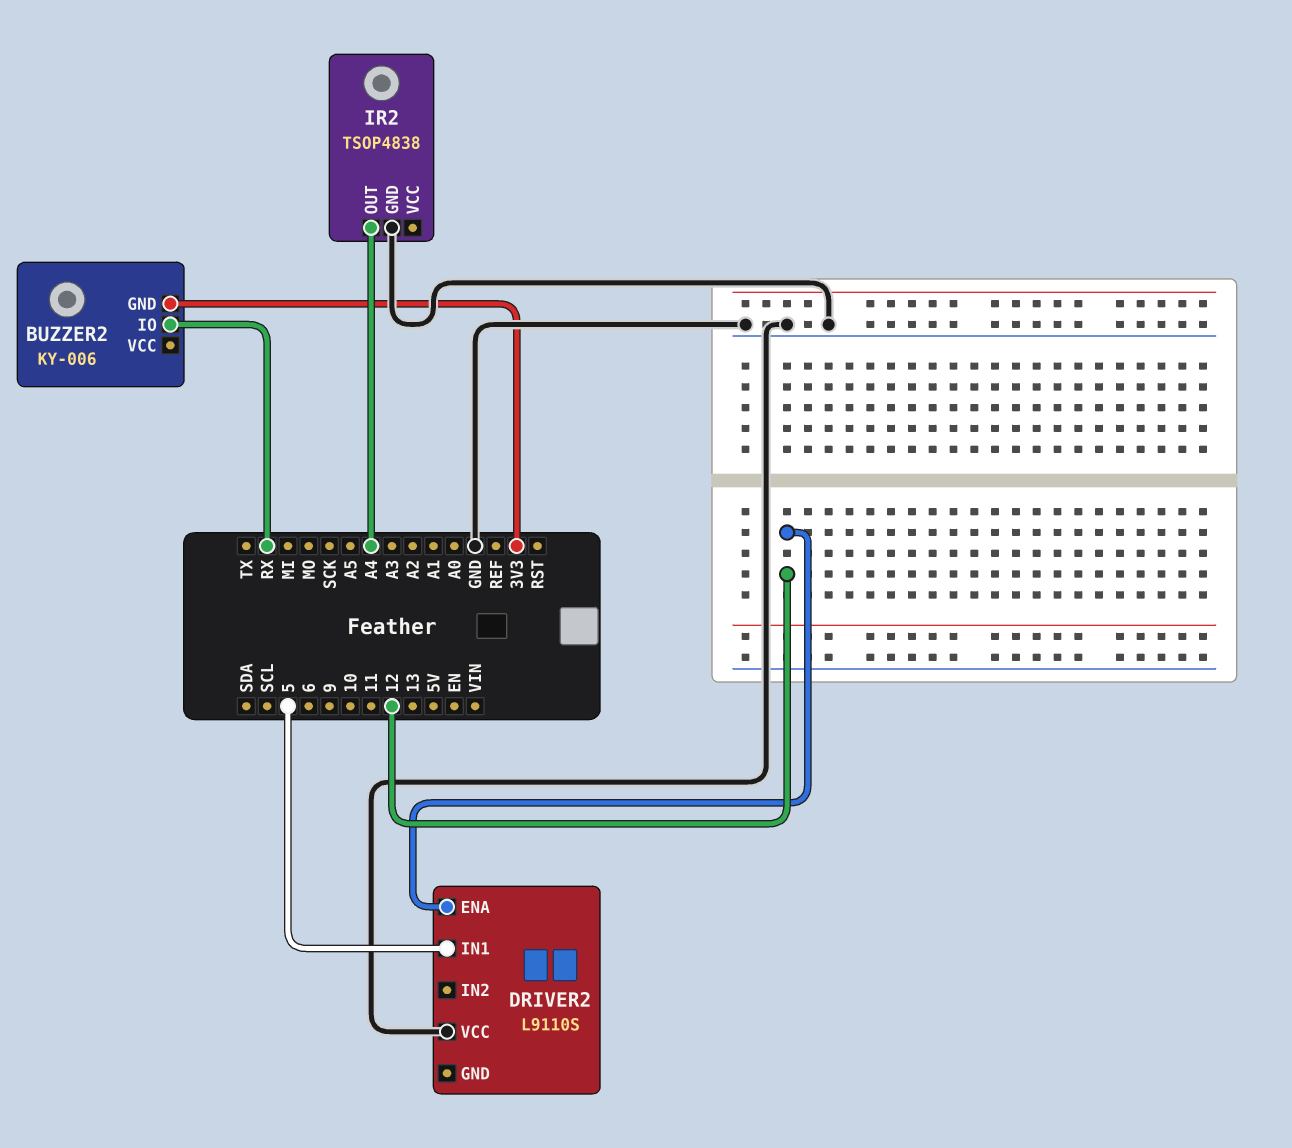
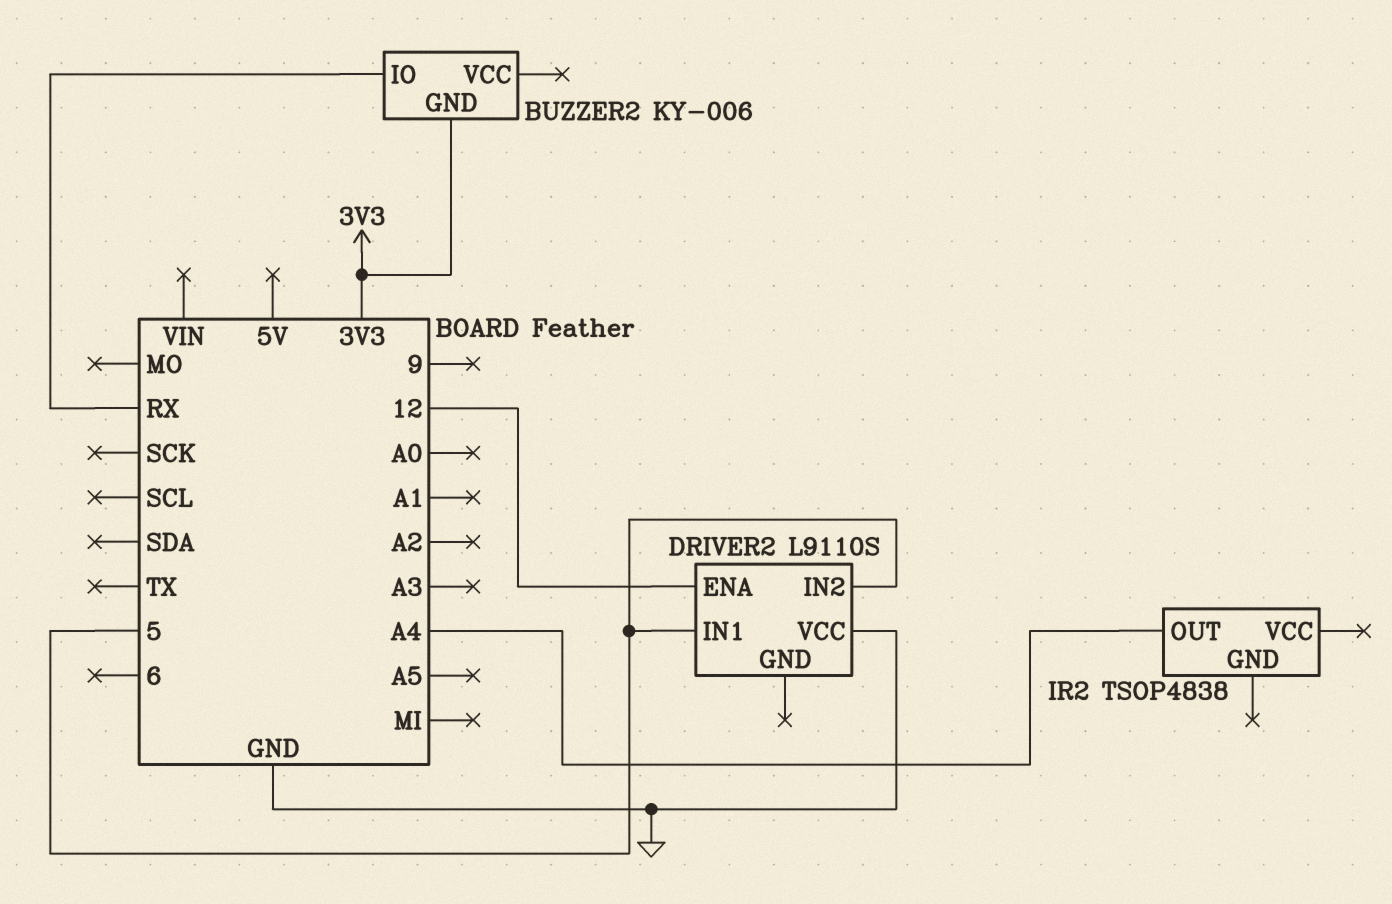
DRIVER2 pin IN2: none -> 5
IR2 pin GND: GND -> none

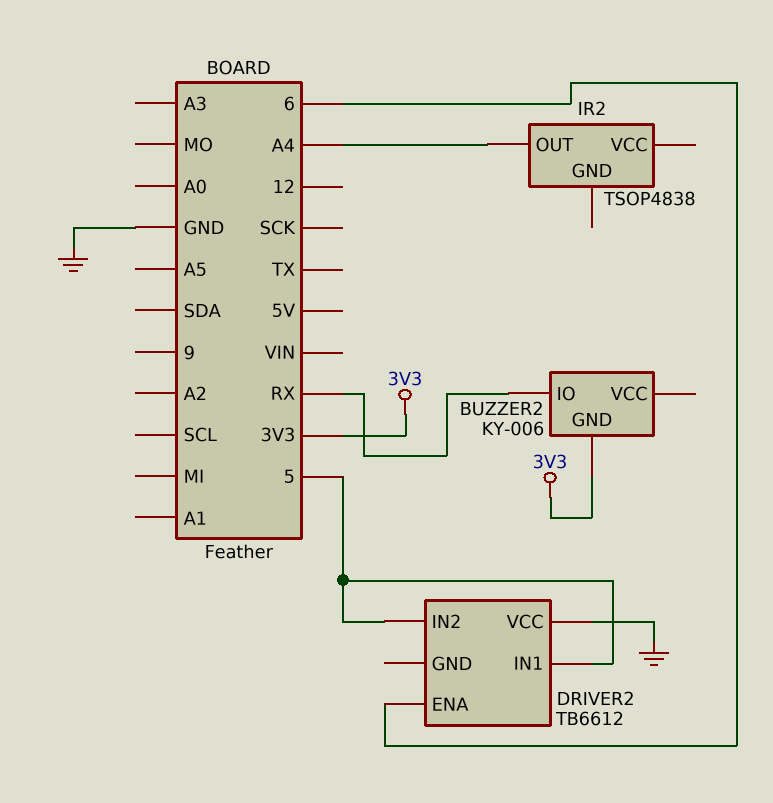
DRIVER2: L9110S -> TB6612
DRIVER2 pin ENA: 12 -> 6

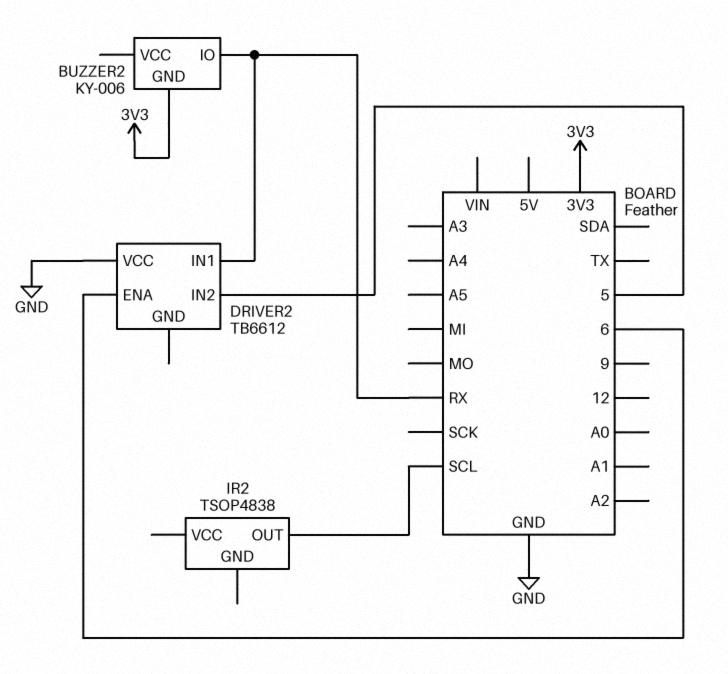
DRIVER2 pin IN1: 5 -> RX
IR2 pin OUT: A4 -> SCL

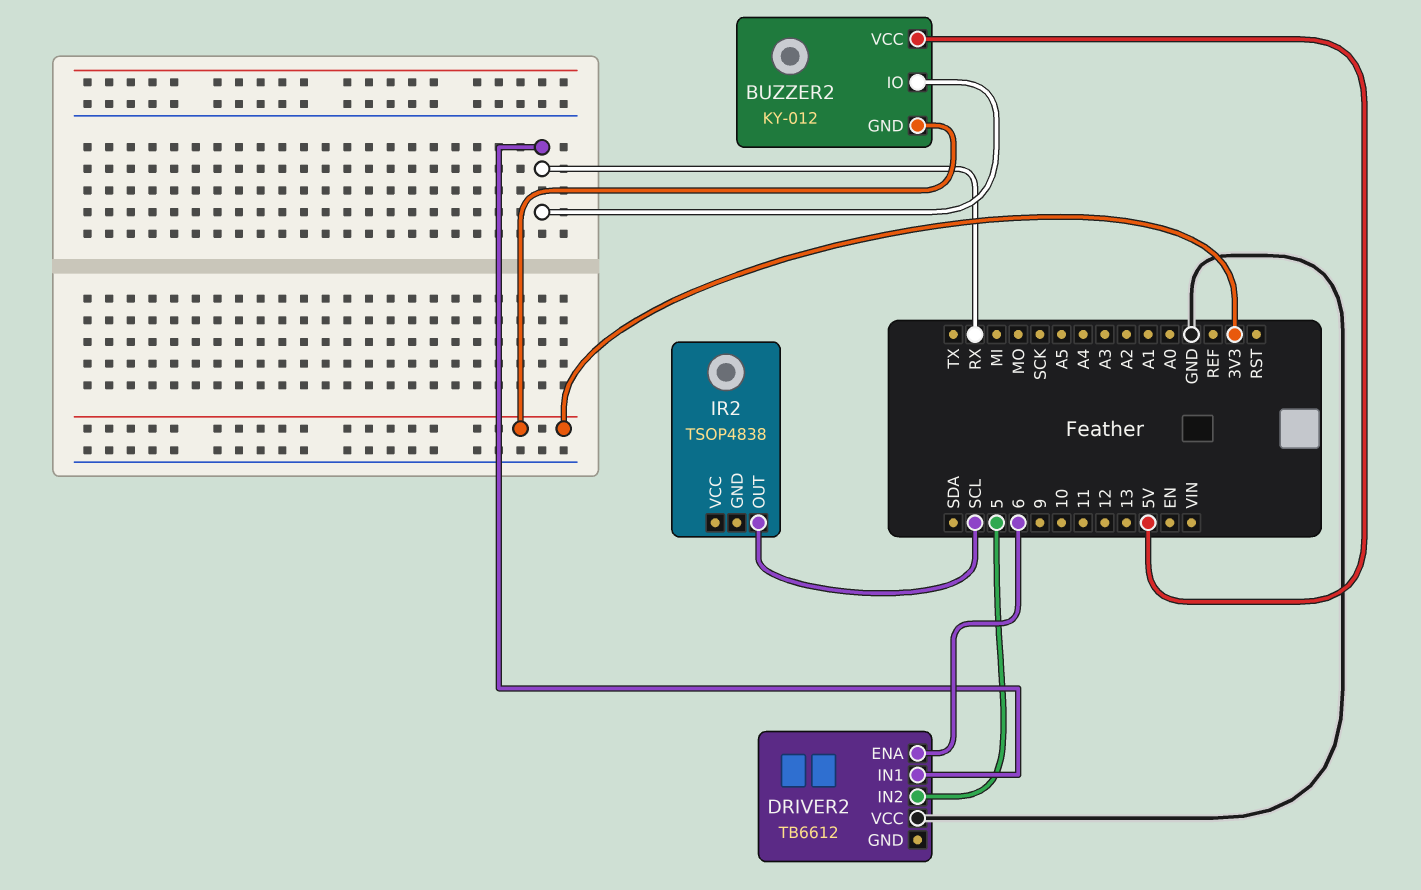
BUZZER2: KY-006 -> KY-012
BUZZER2 pin VCC: none -> 5V

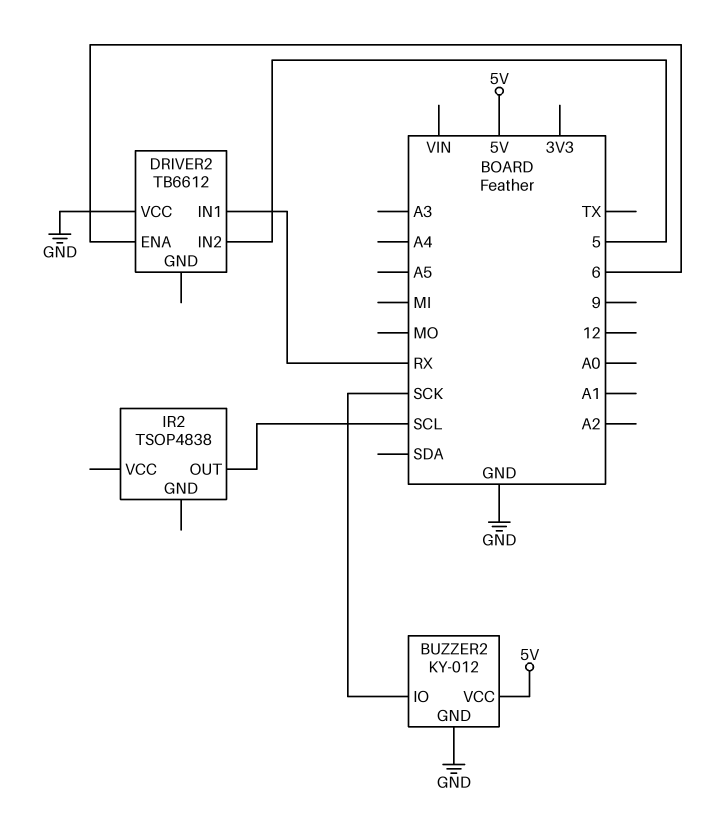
BUZZER2 pin GND: 3V3 -> GND
BUZZER2 pin IO: RX -> SCK

